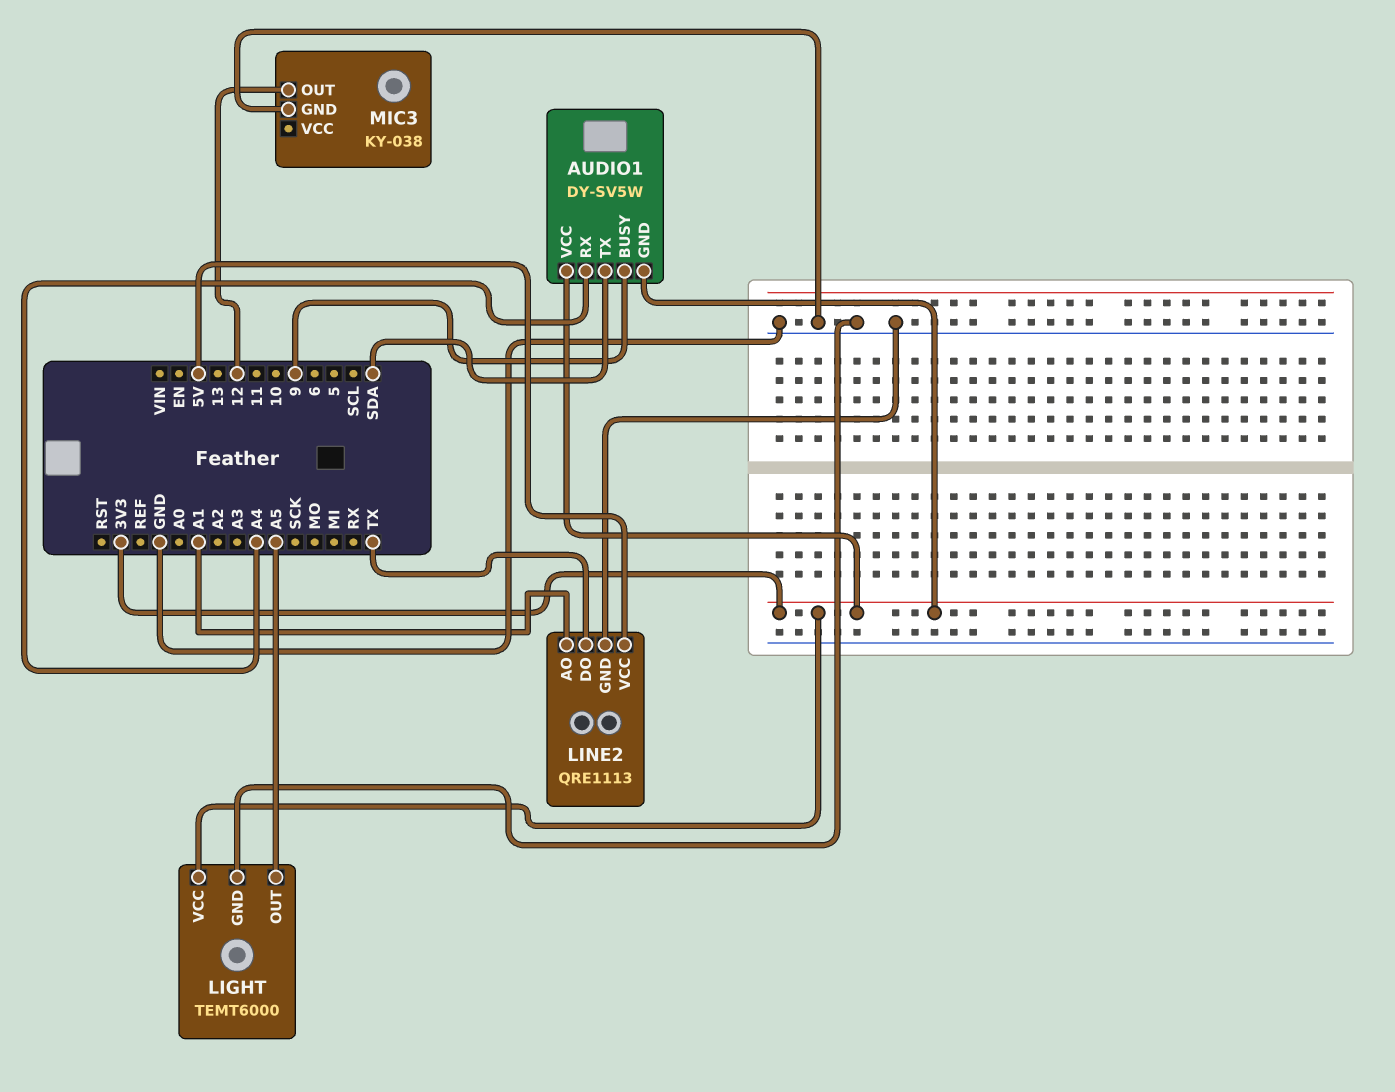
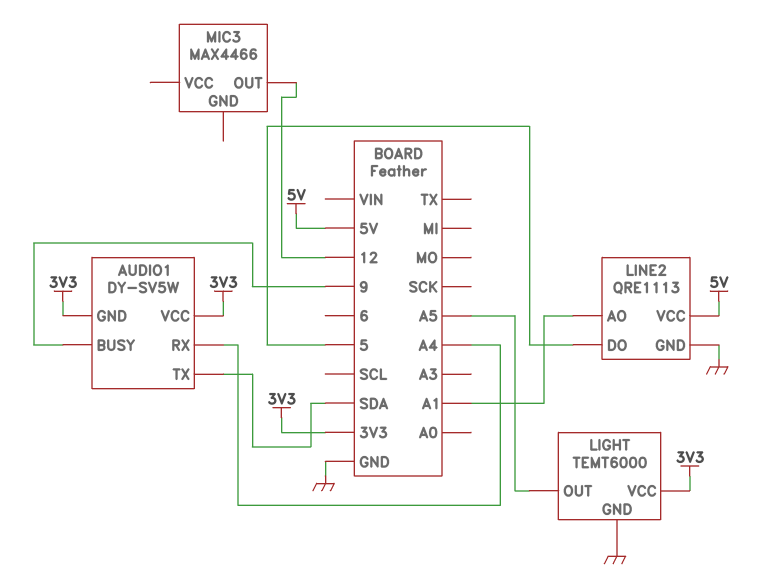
LINE2 pin DO: TX -> 5
MIC3: KY-038 -> MAX4466
MIC3 pin GND: GND -> none

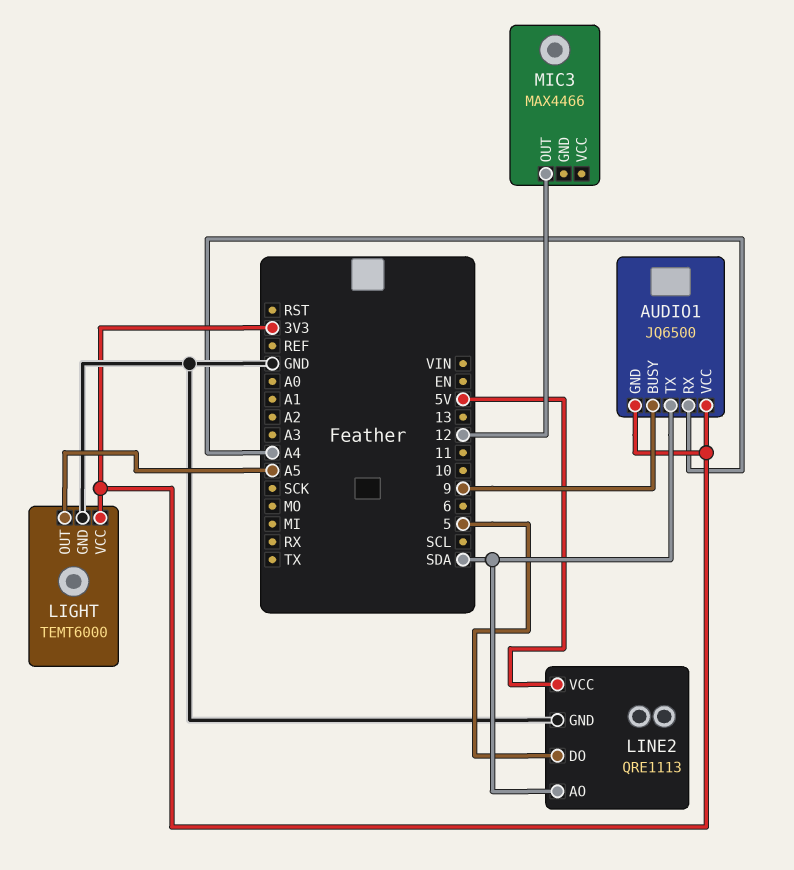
AUDIO1: DY-SV5W -> JQ6500
LINE2 pin AO: A1 -> SDA

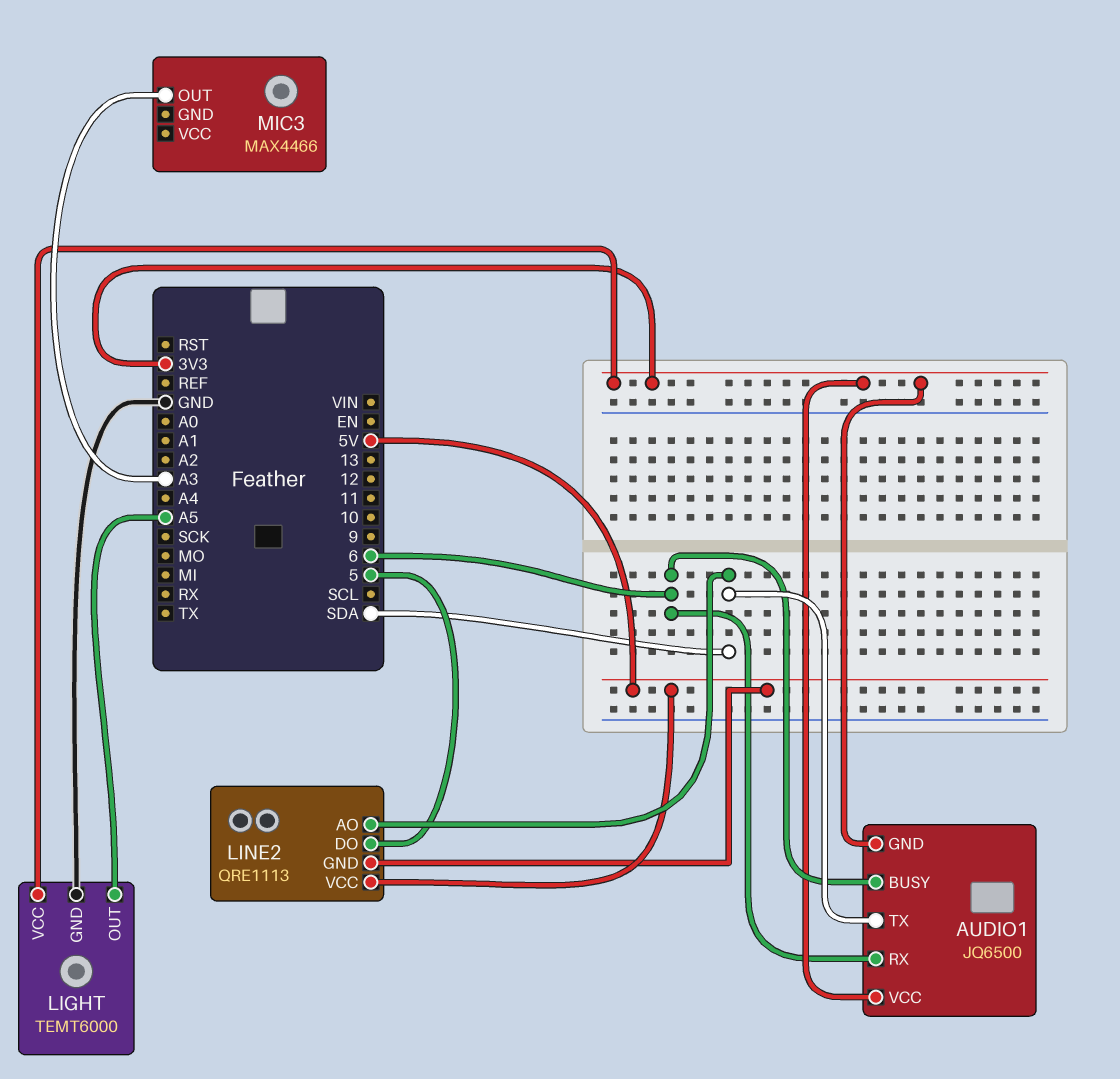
AUDIO1 pin BUSY: 9 -> 6
AUDIO1 pin RX: A4 -> 6
LINE2 pin GND: GND -> 5V
MIC3 pin OUT: 12 -> A3

